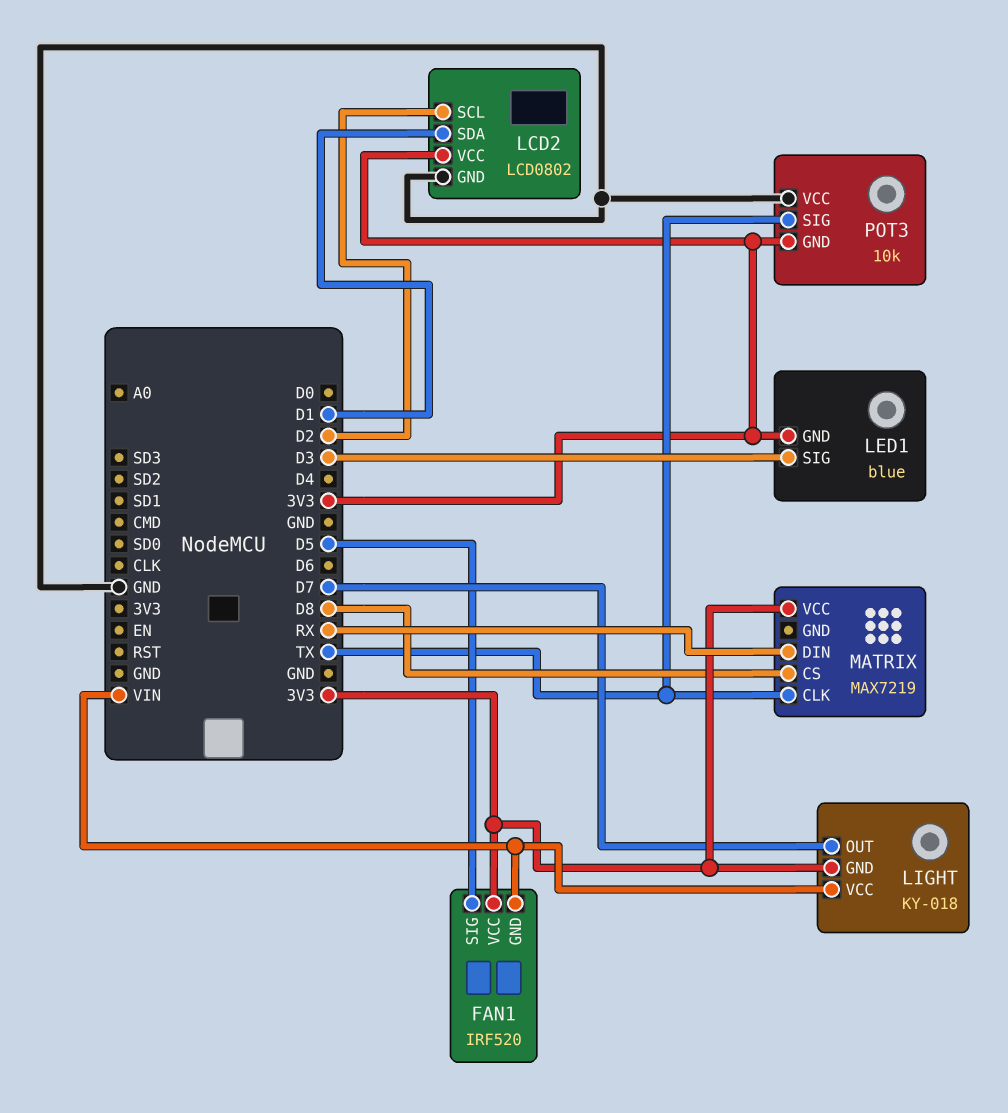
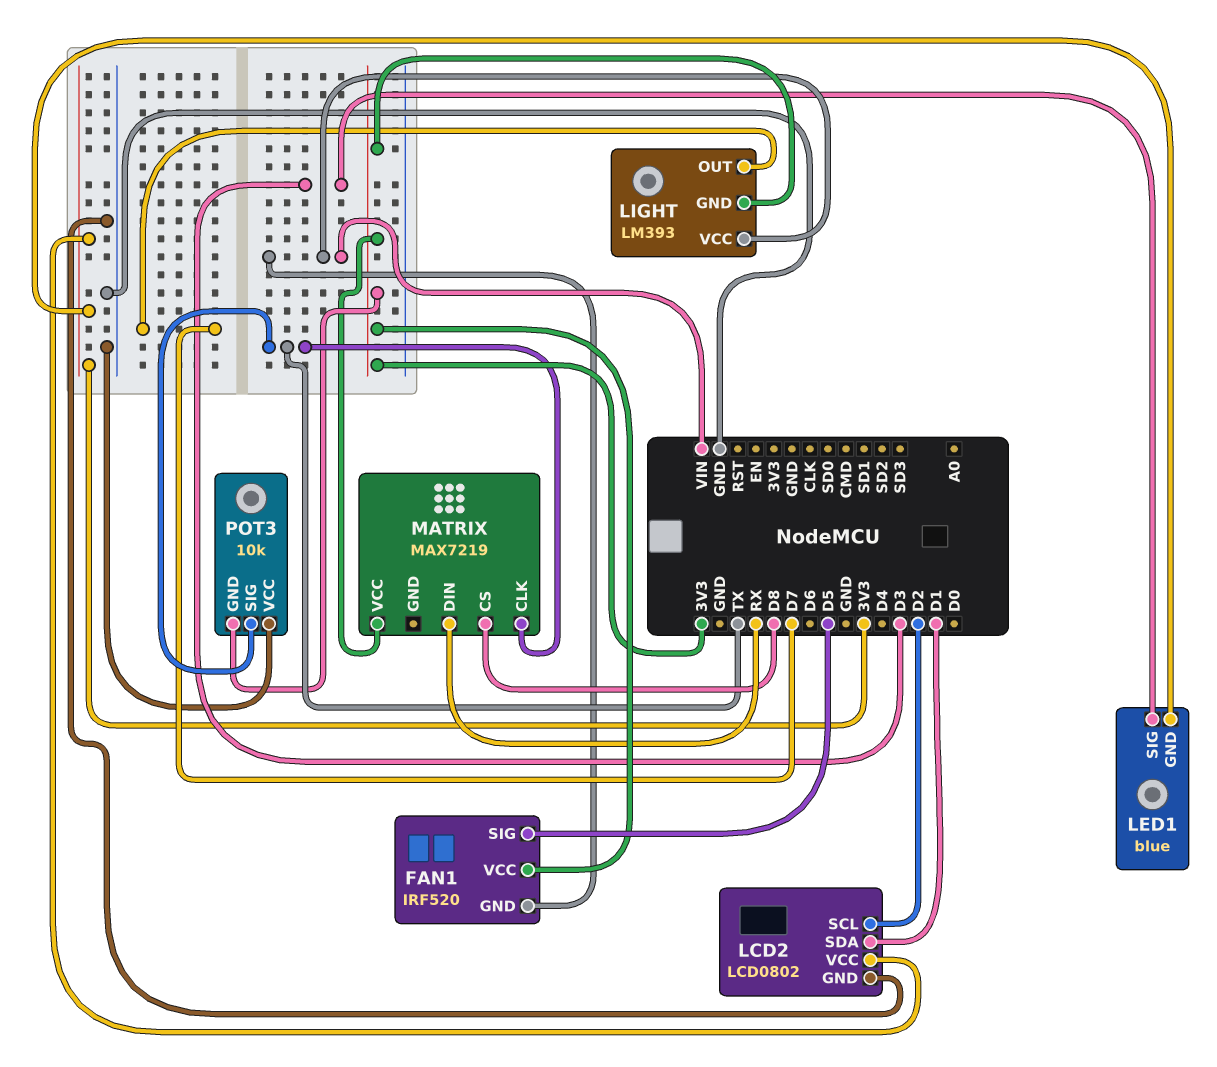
LIGHT: KY-018 -> LM393

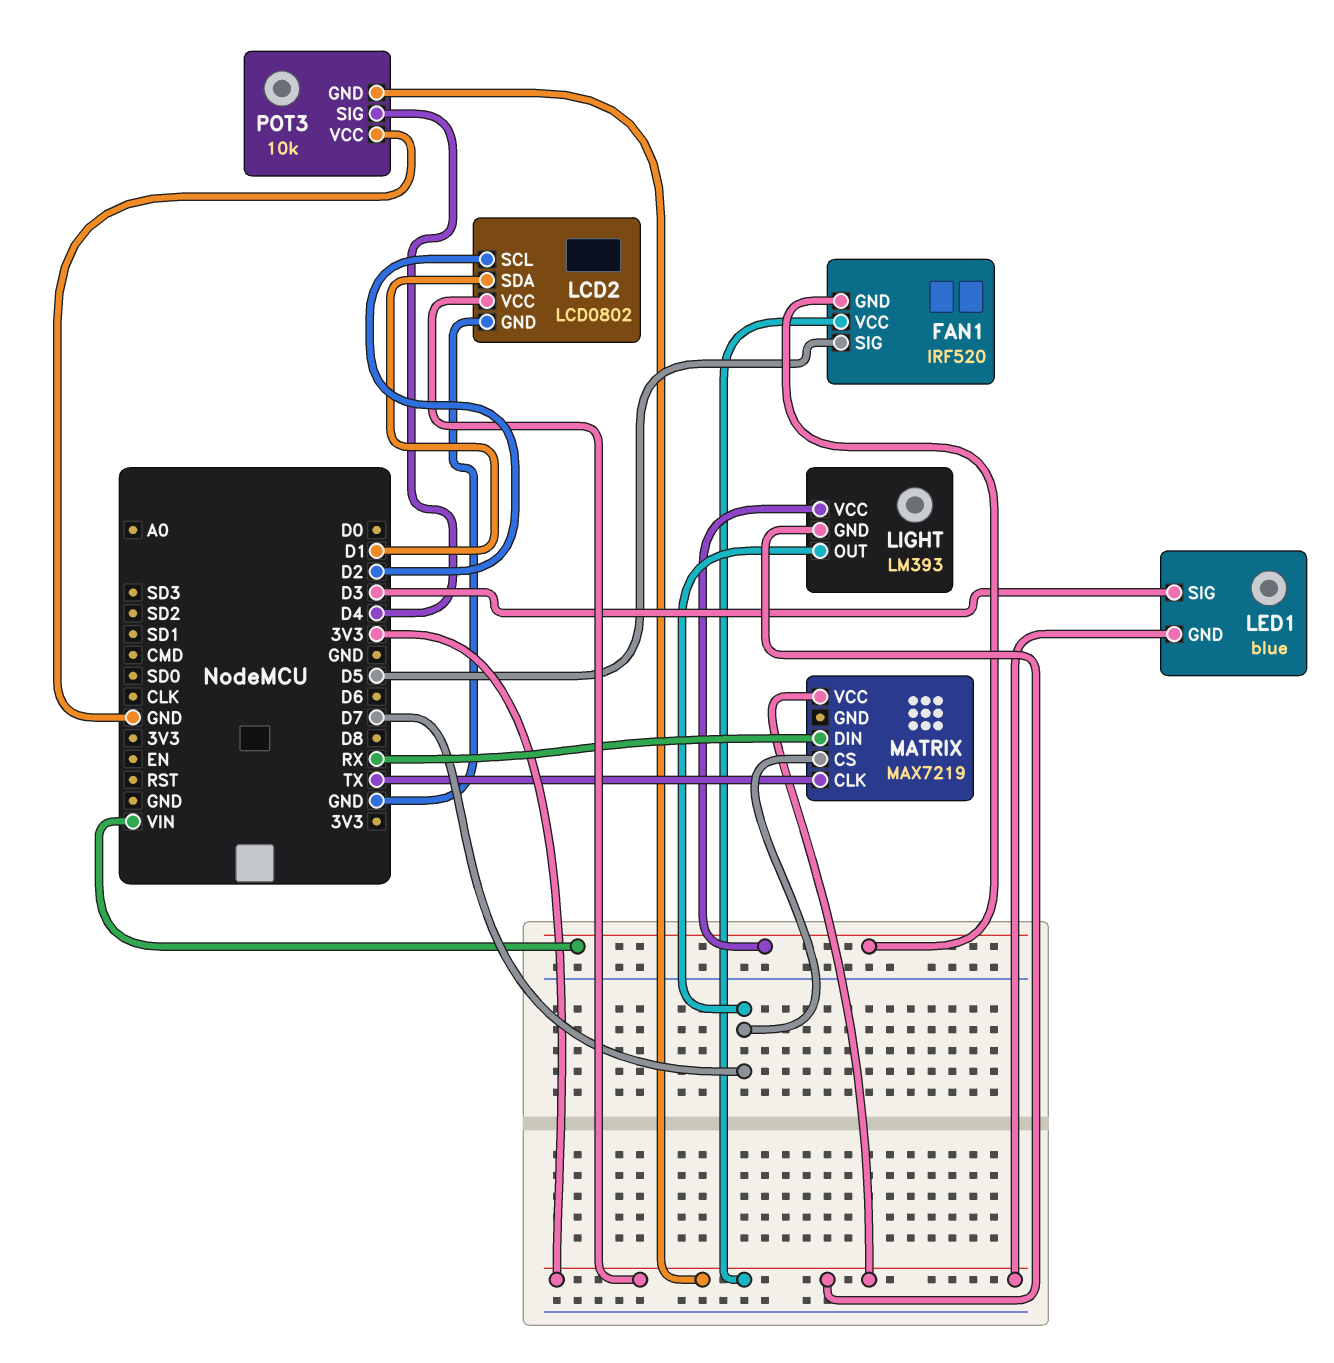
MATRIX pin CS: D8 -> D7
POT3 pin SIG: TX -> D4

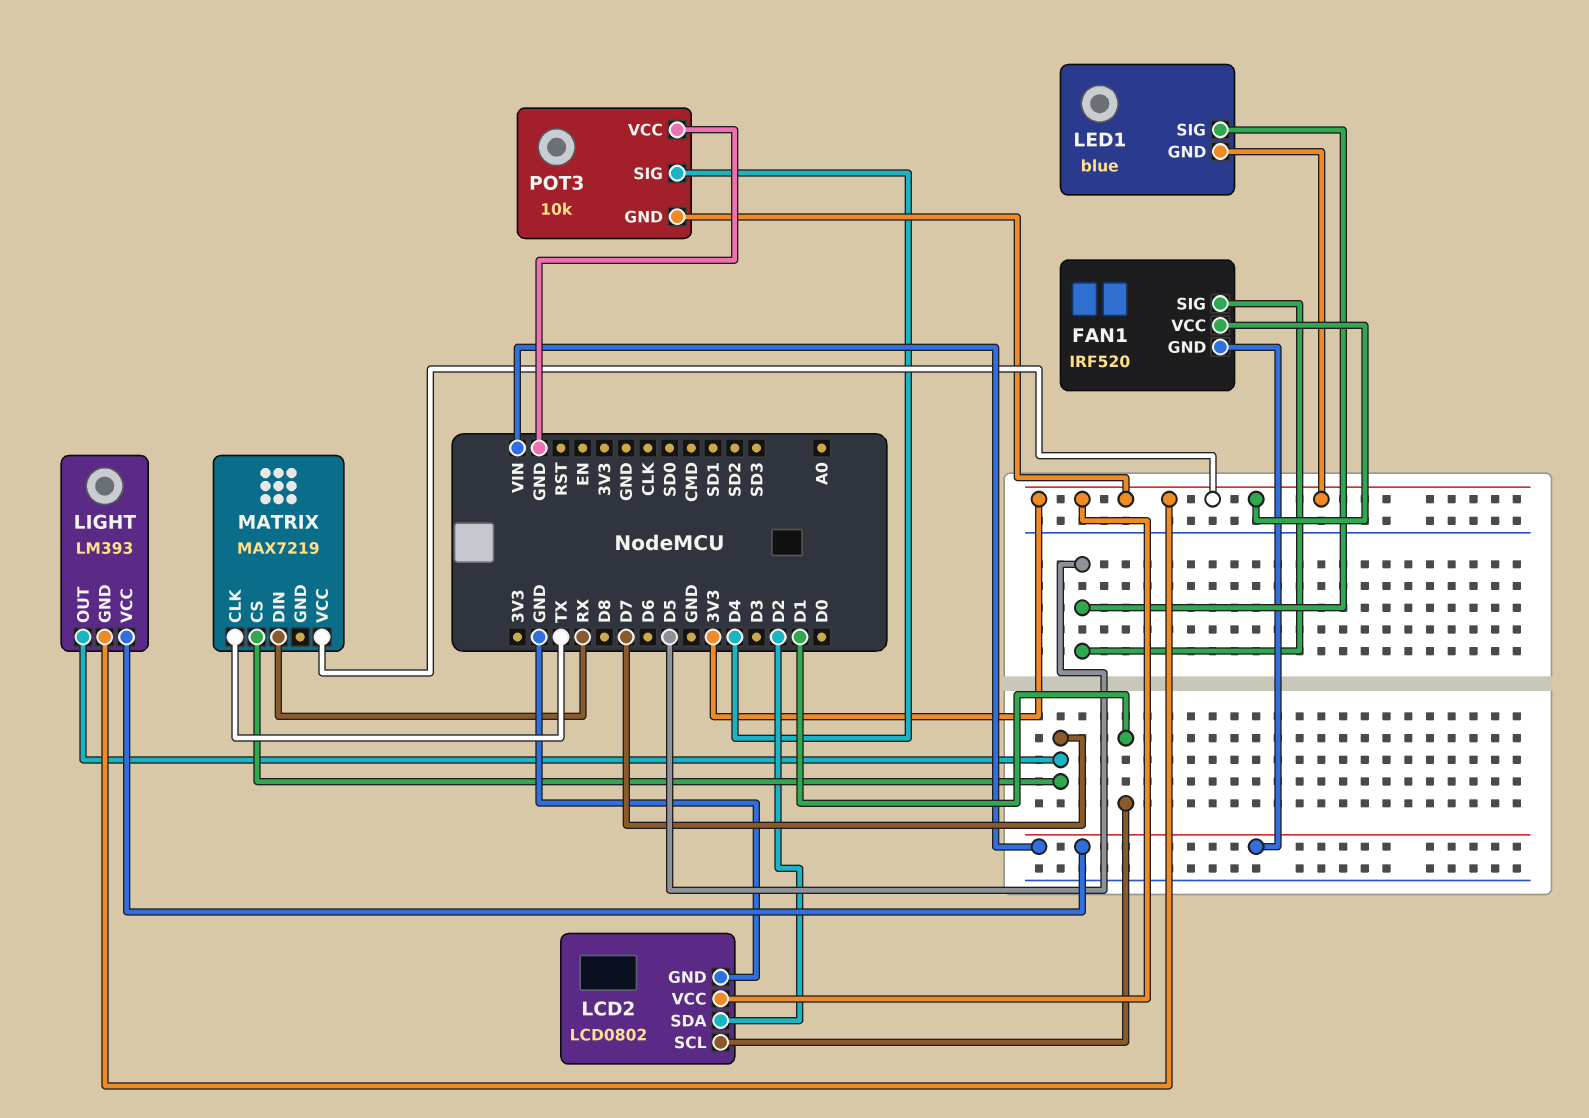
LCD2 pin SCL: D2 -> D1
LCD2 pin SDA: D1 -> D2
LED1 pin SIG: D3 -> D5

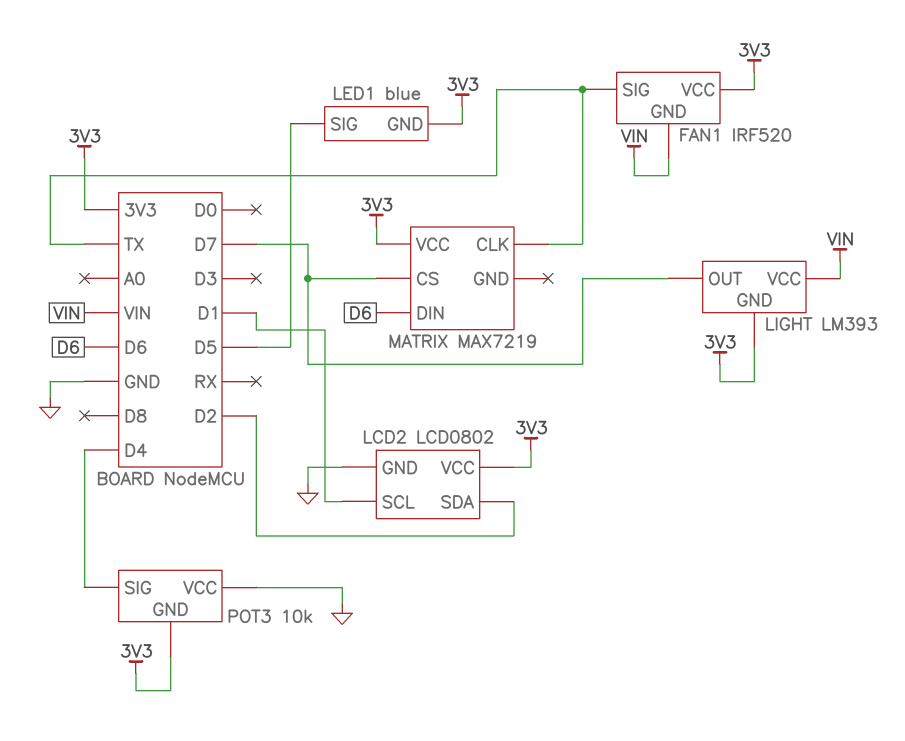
FAN1 pin SIG: D5 -> TX
MATRIX pin DIN: RX -> D6

